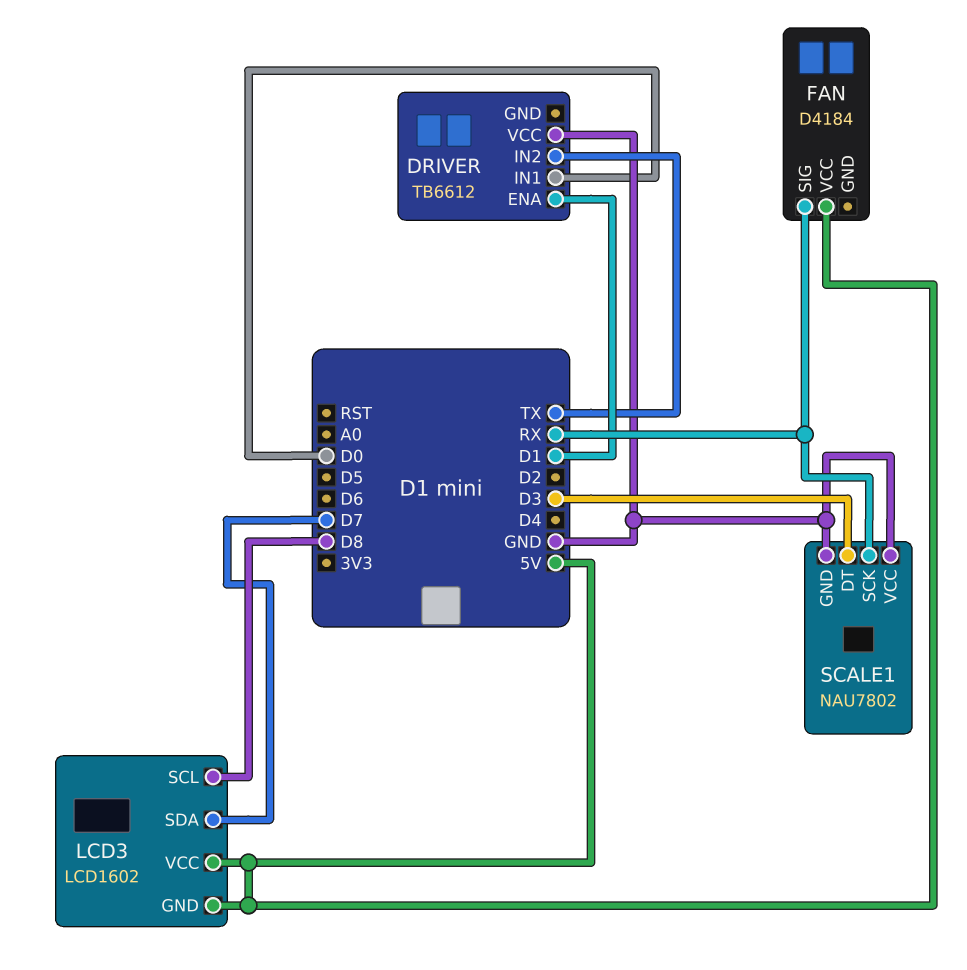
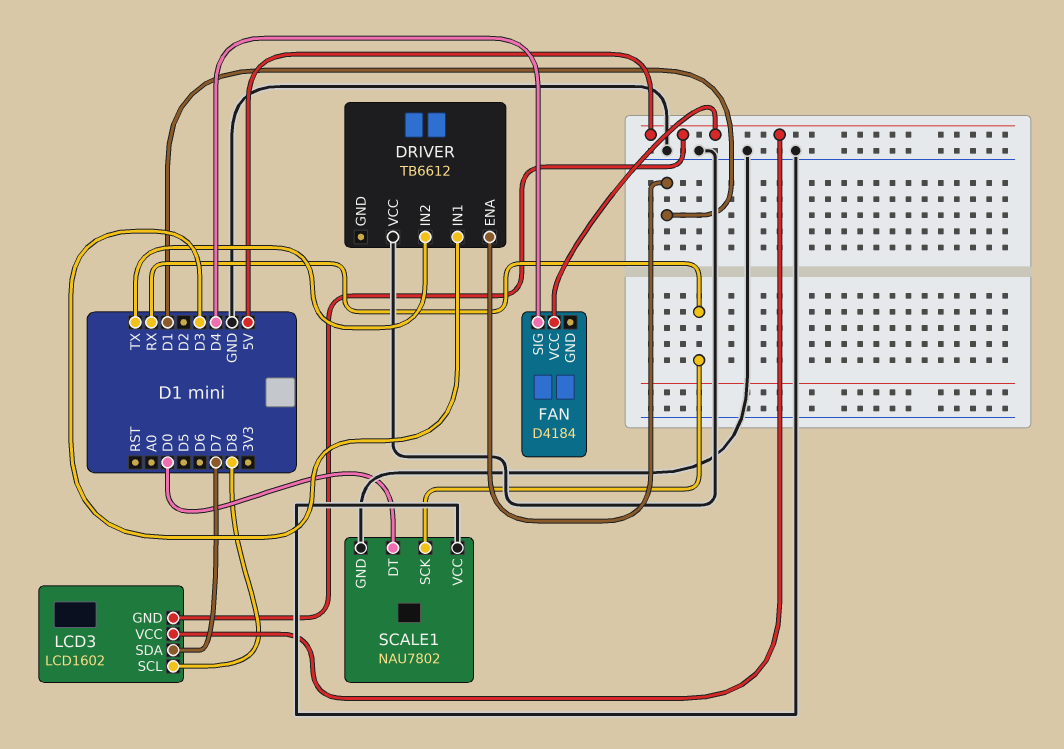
DRIVER pin IN1: D0 -> D3
FAN pin SIG: RX -> D4
SCALE1 pin DT: D3 -> D0

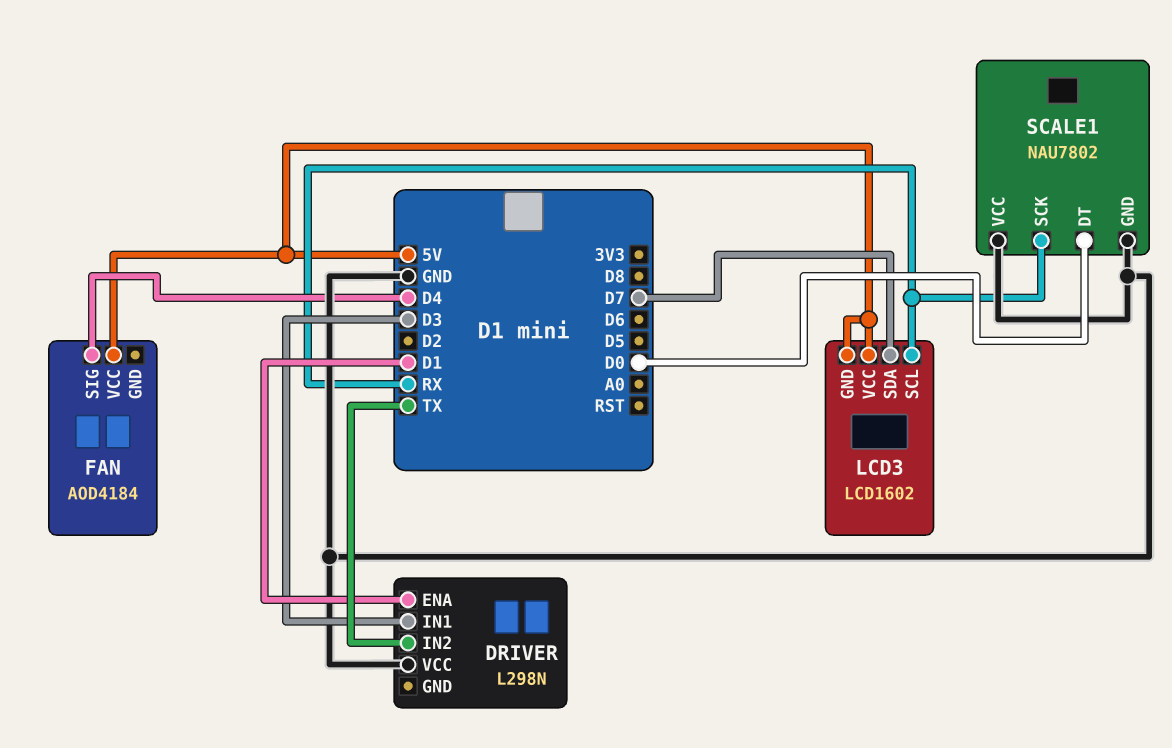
DRIVER: TB6612 -> L298N
FAN: D4184 -> AOD4184
LCD3 pin SCL: D8 -> RX

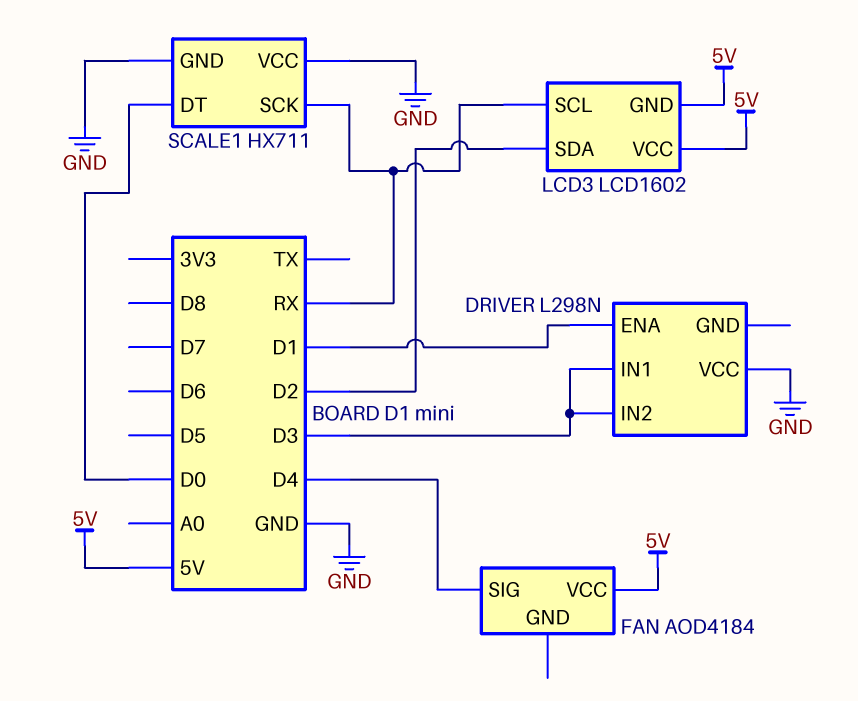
DRIVER pin IN2: TX -> D3
LCD3 pin SDA: D7 -> D2
SCALE1: NAU7802 -> HX711

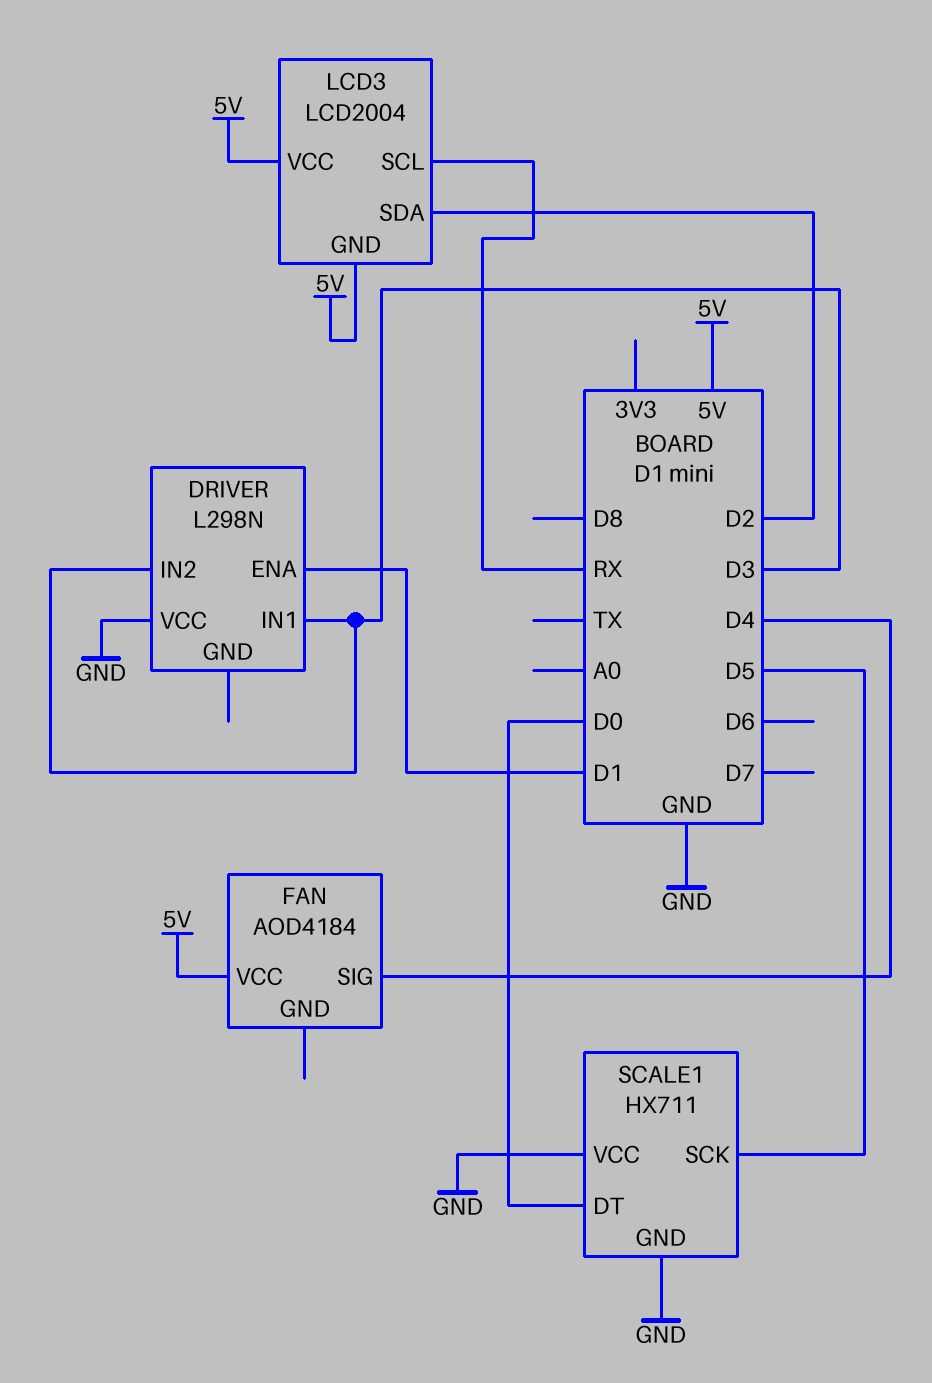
LCD3: LCD1602 -> LCD2004
SCALE1 pin SCK: RX -> D5

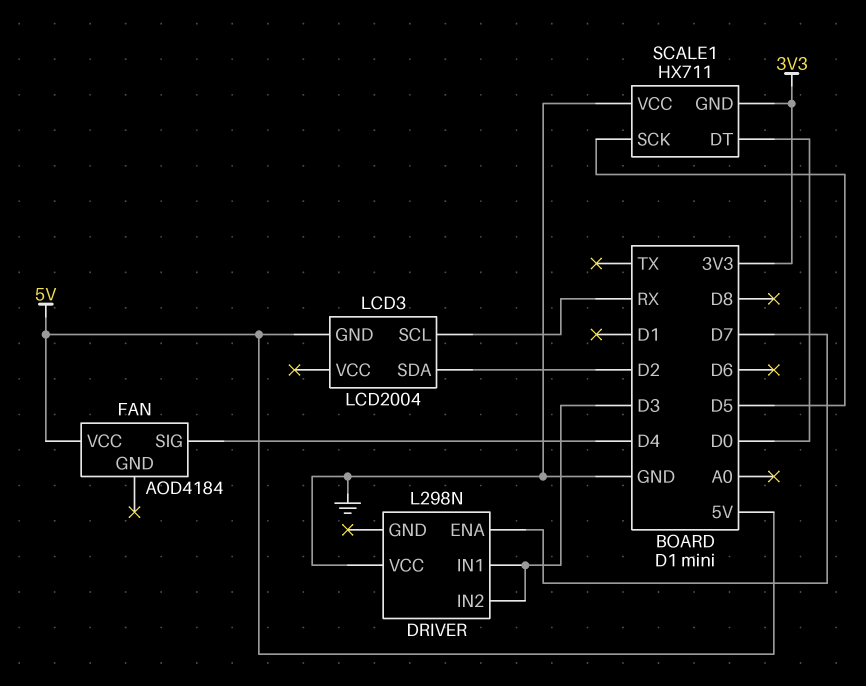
DRIVER pin ENA: D1 -> D7
LCD3 pin VCC: 5V -> none
SCALE1 pin GND: GND -> 3V3

